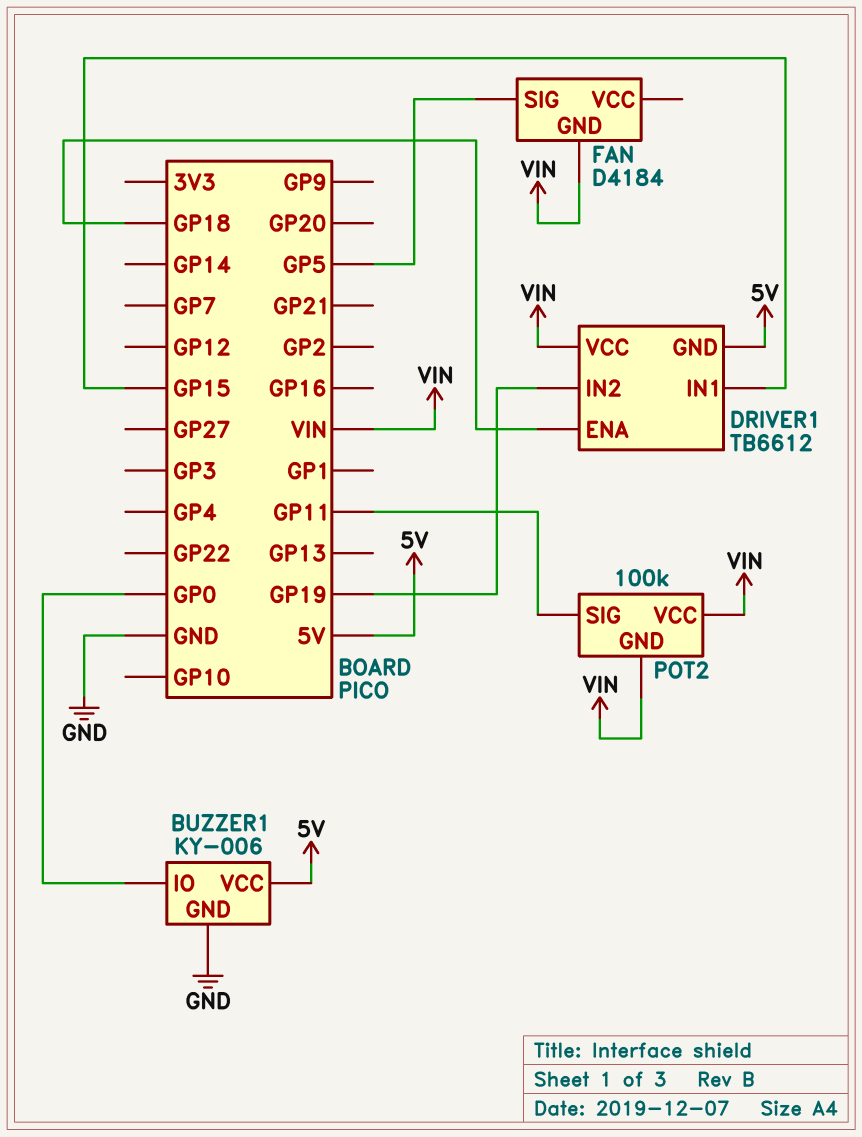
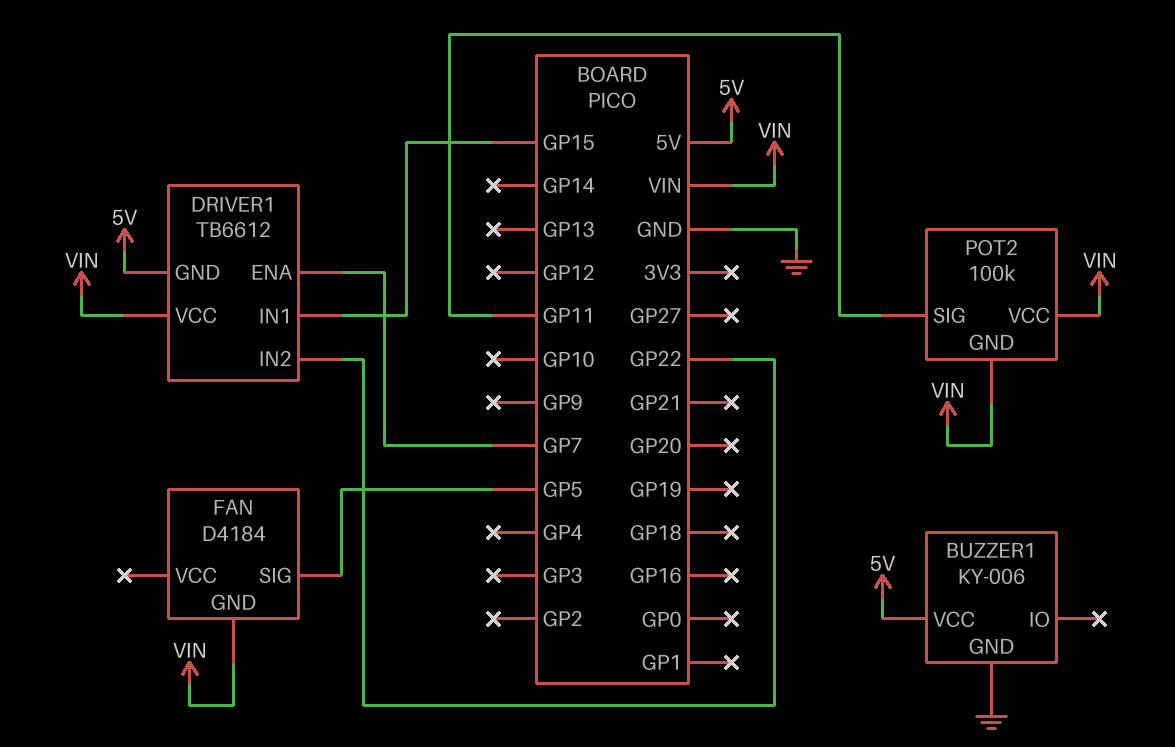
BUZZER1 pin IO: GP0 -> none
DRIVER1 pin ENA: GP18 -> GP7
DRIVER1 pin IN2: GP19 -> GP22

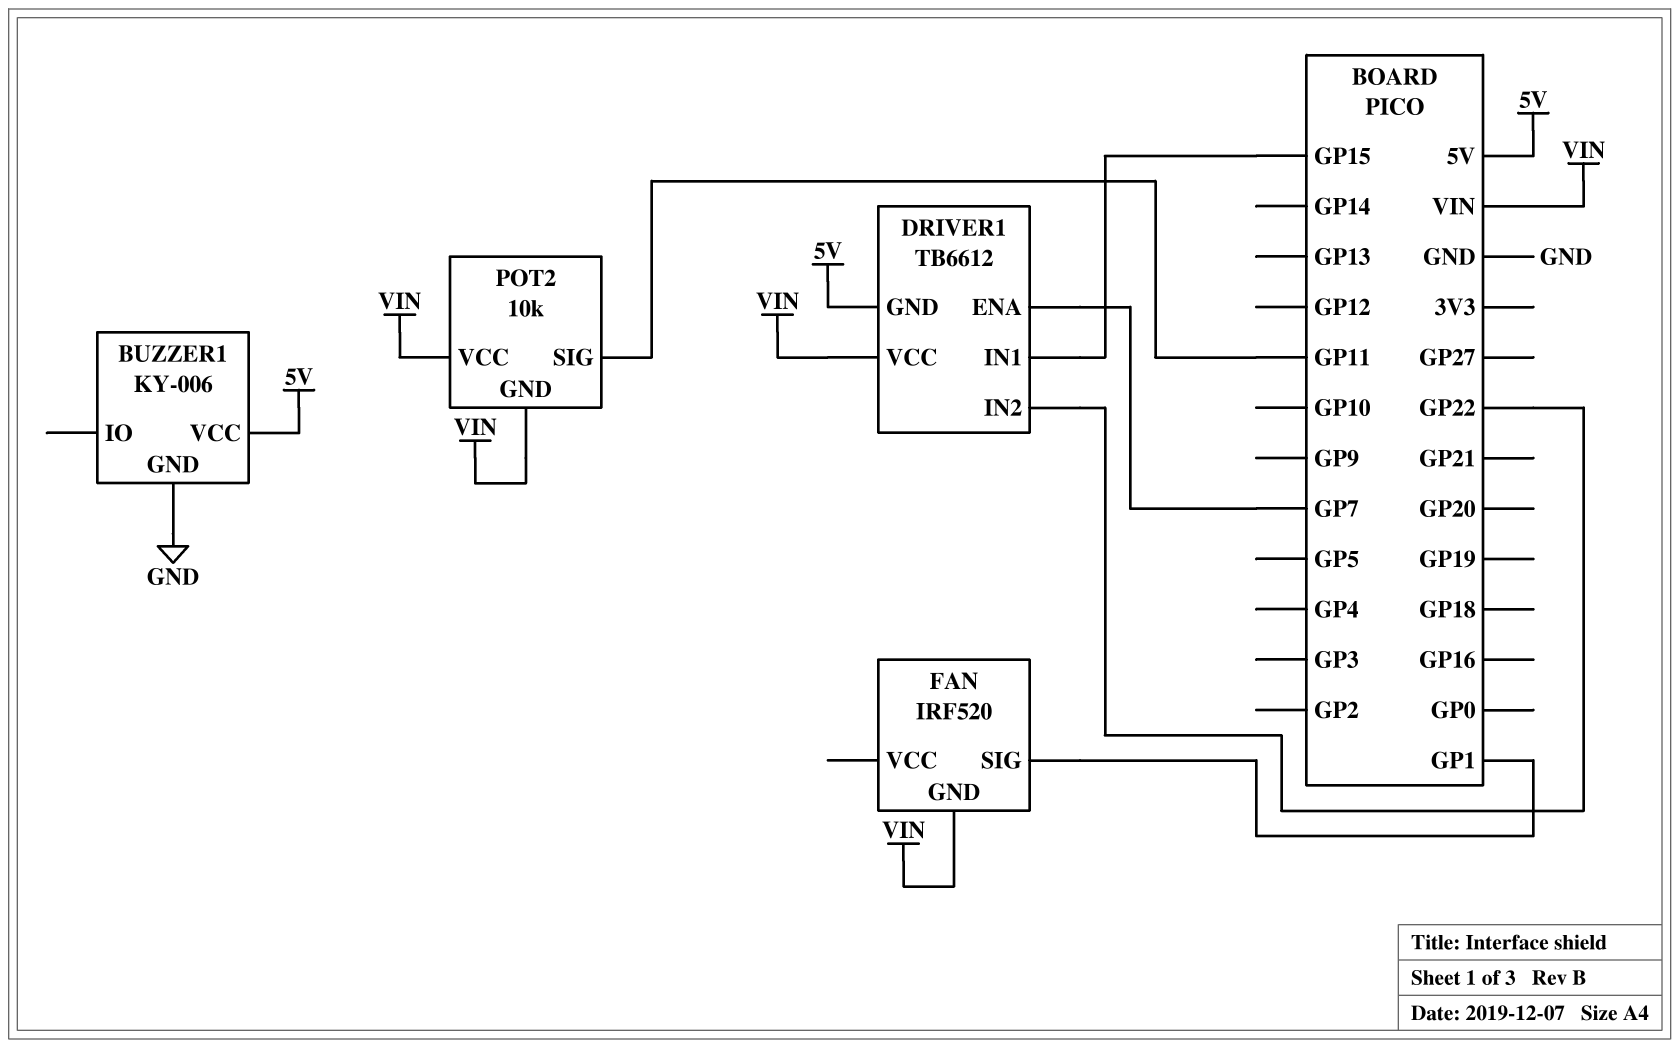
FAN: D4184 -> IRF520
FAN pin SIG: GP5 -> GP1
POT2: 100k -> 10k

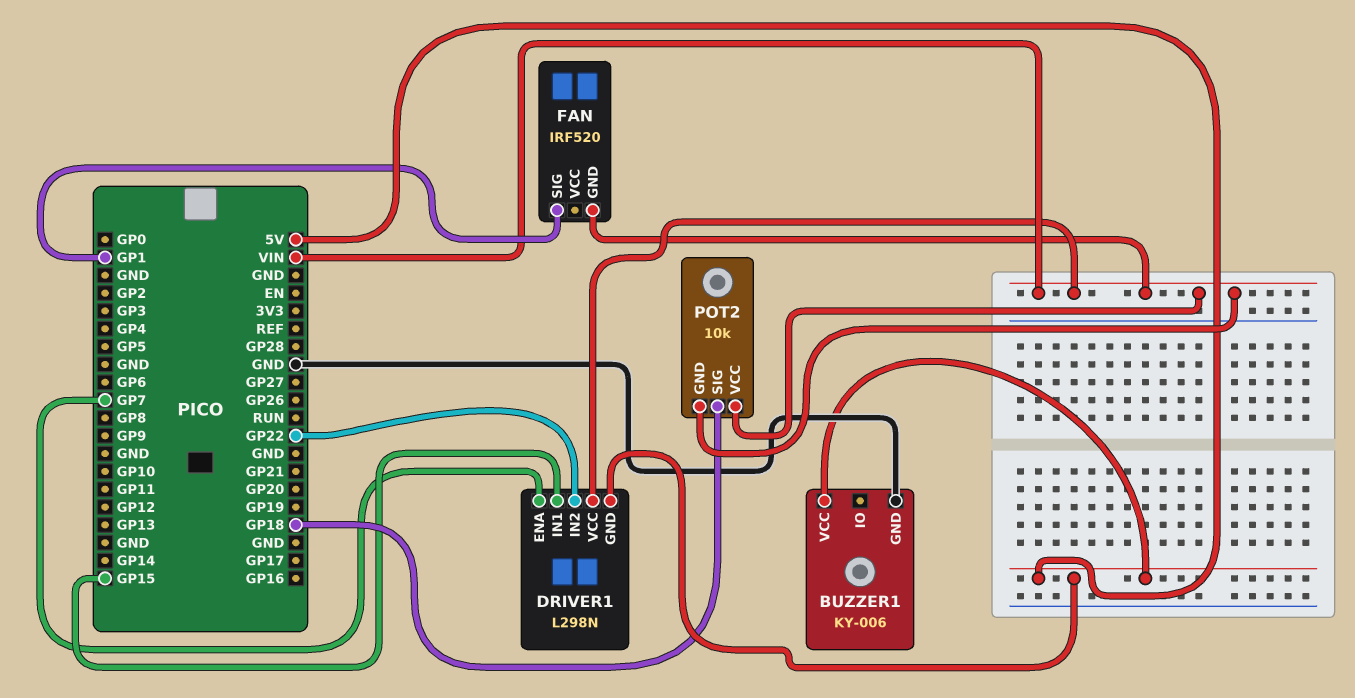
DRIVER1: TB6612 -> L298N
POT2 pin SIG: GP11 -> GP18

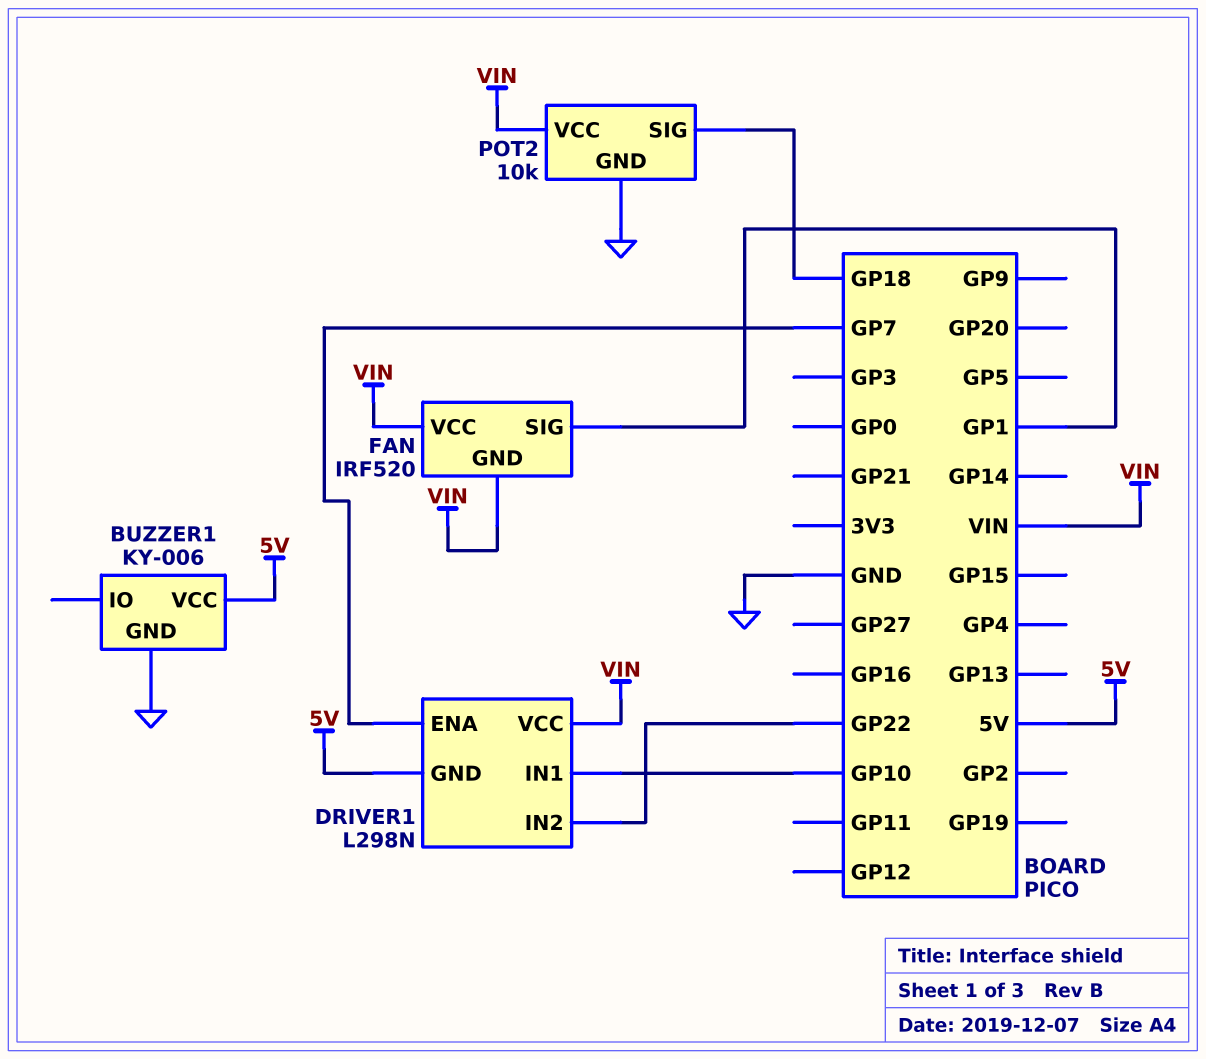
DRIVER1 pin IN1: GP15 -> GP10
FAN pin VCC: none -> VIN
POT2 pin GND: VIN -> GND

